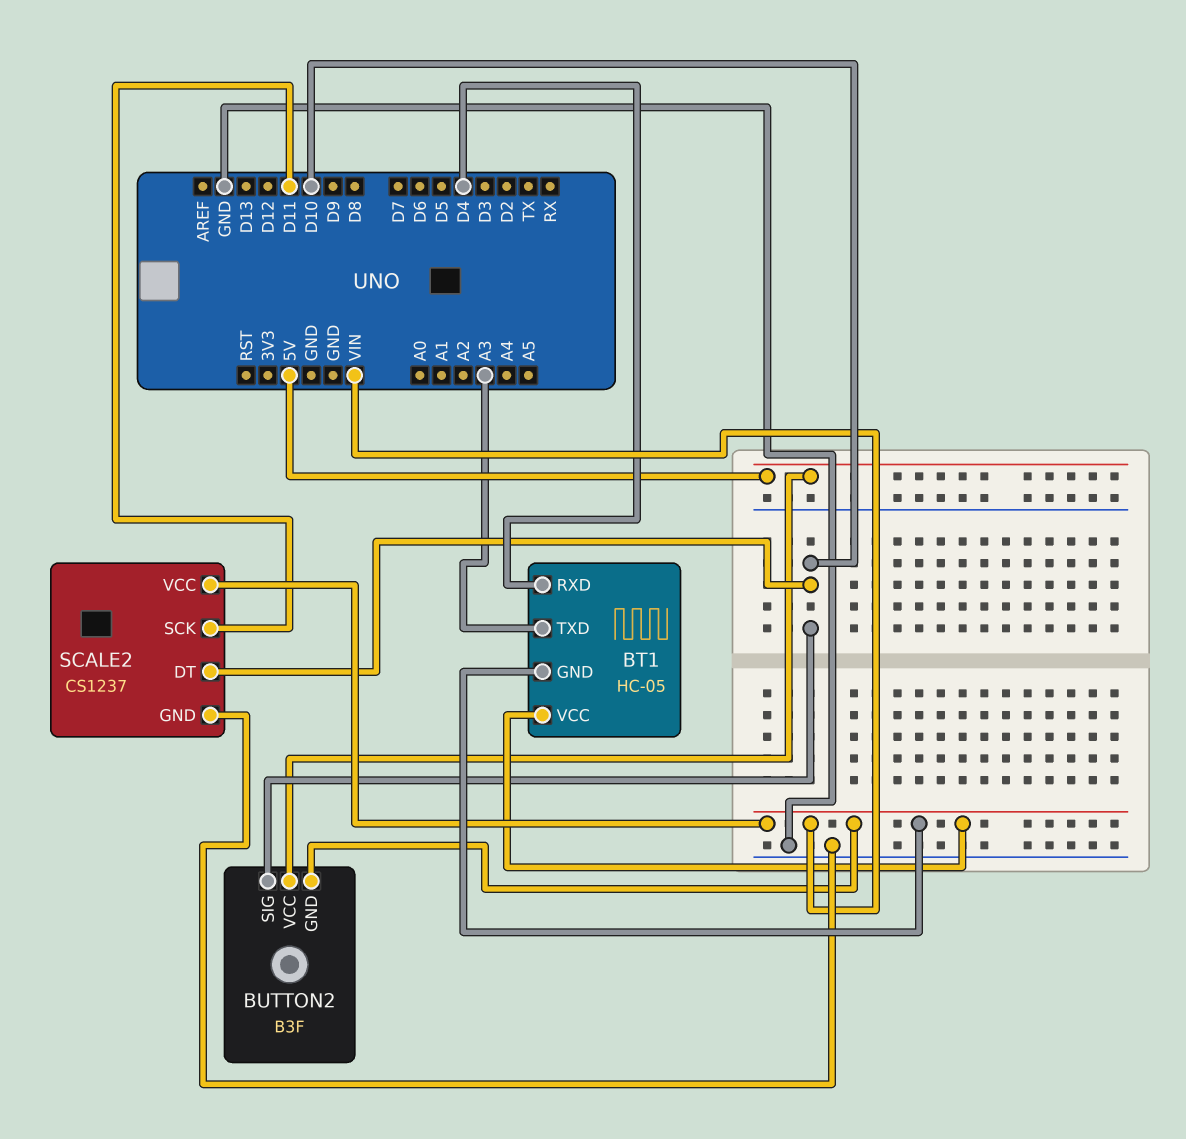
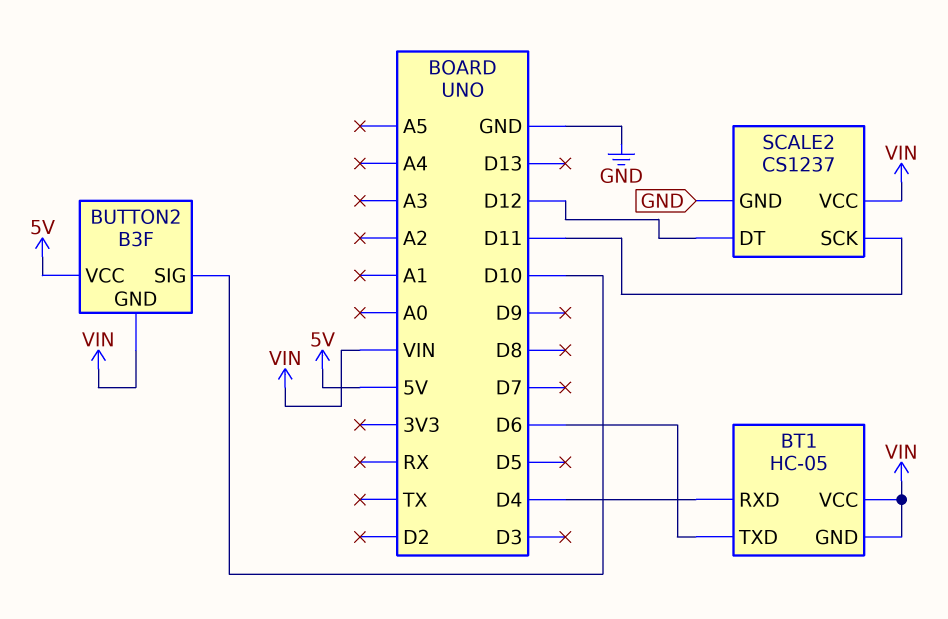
BT1 pin TXD: A3 -> D6
SCALE2 pin DT: D10 -> D12

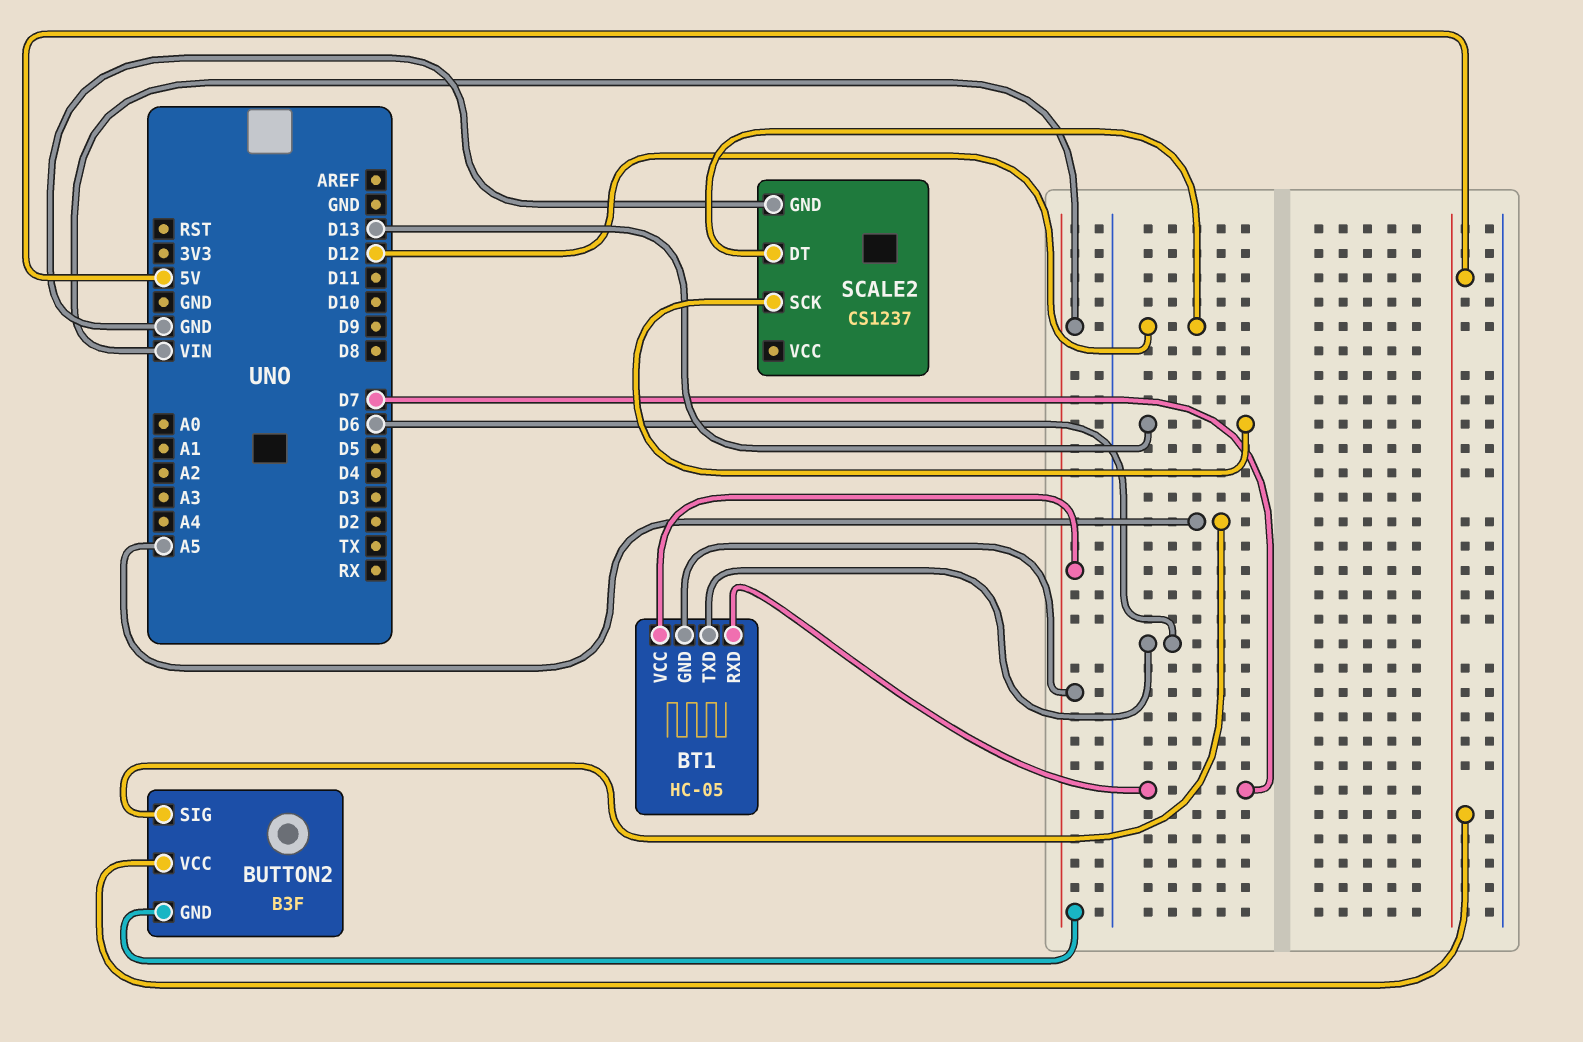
BT1 pin RXD: D4 -> D7
BUTTON2 pin SIG: D10 -> A5
SCALE2 pin SCK: D11 -> D13
SCALE2 pin VCC: VIN -> none

